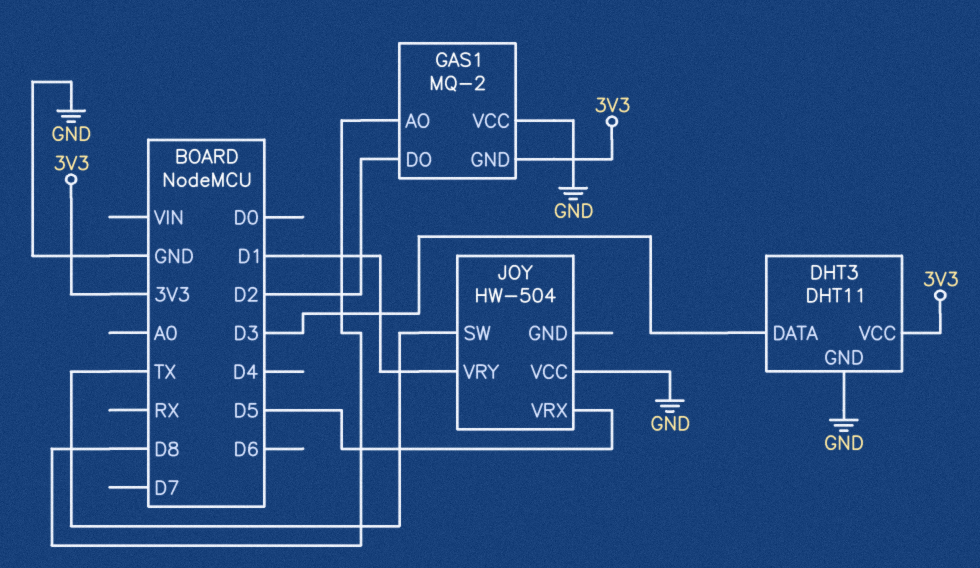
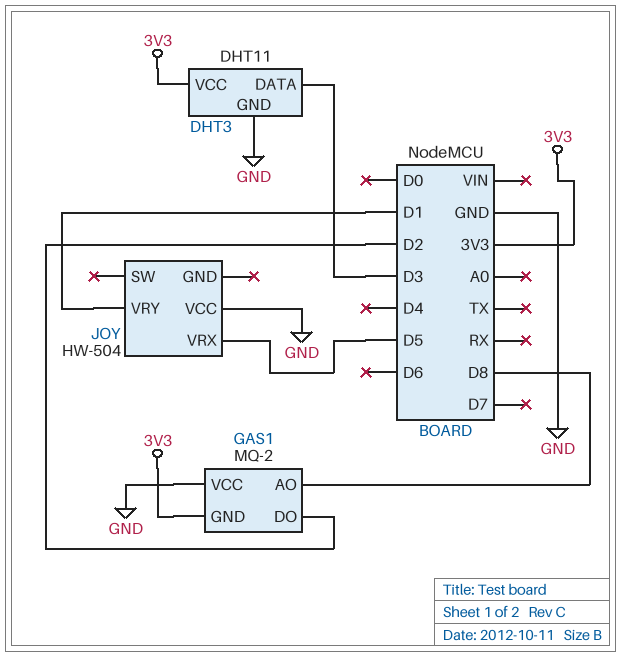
JOY pin SW: TX -> none

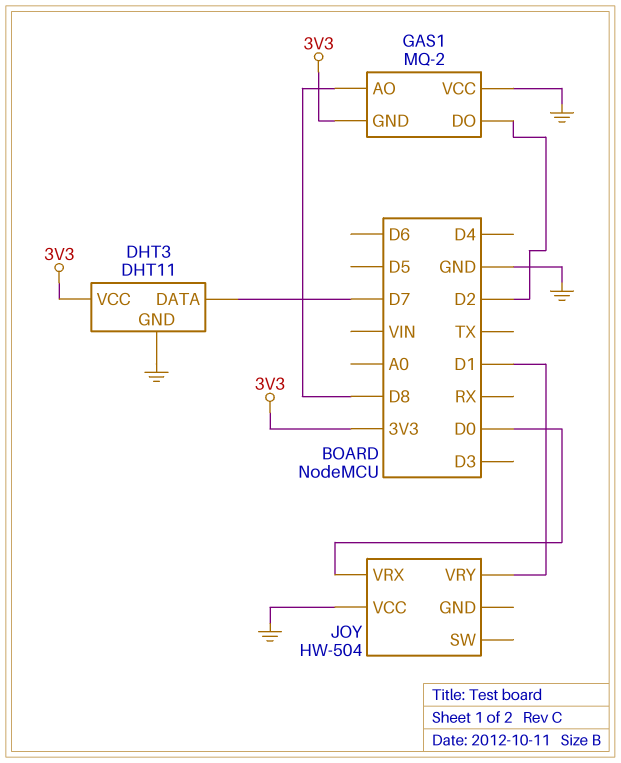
DHT3 pin DATA: D3 -> D7
JOY pin VRX: D5 -> D0

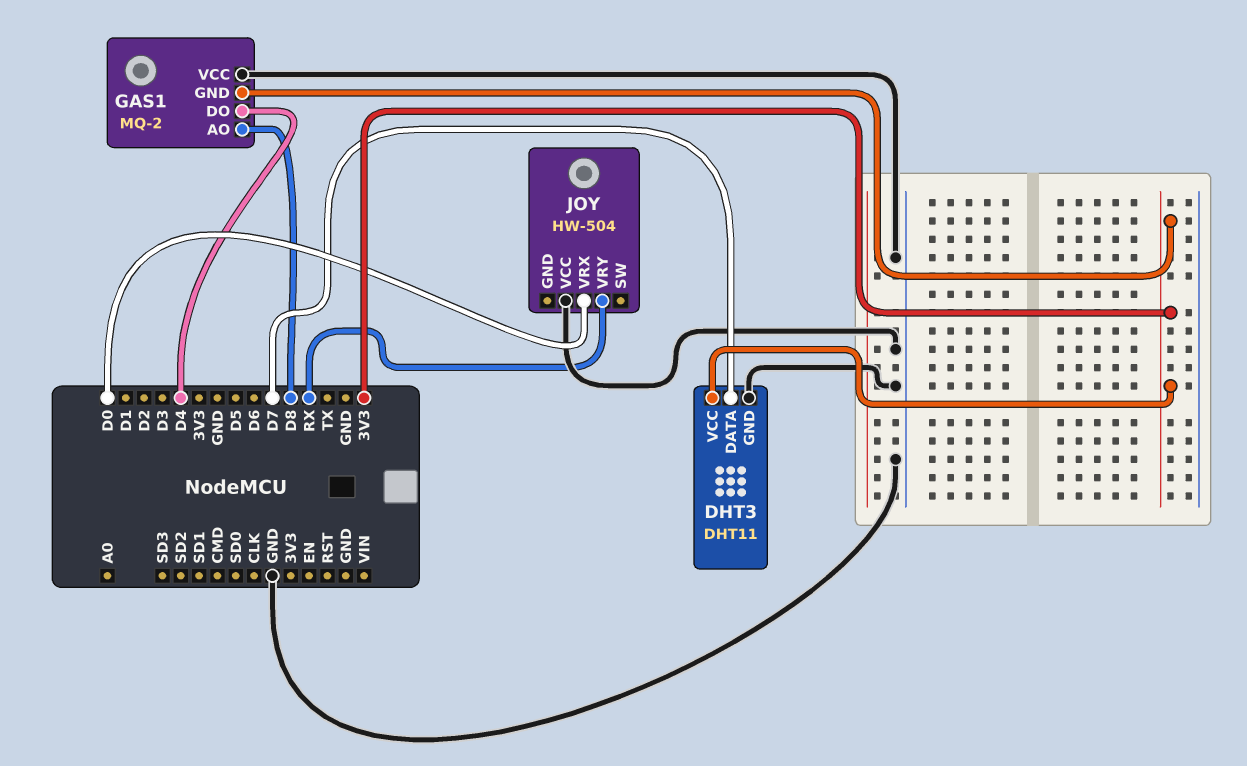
GAS1 pin DO: D2 -> D4
JOY pin VRY: D1 -> RX

